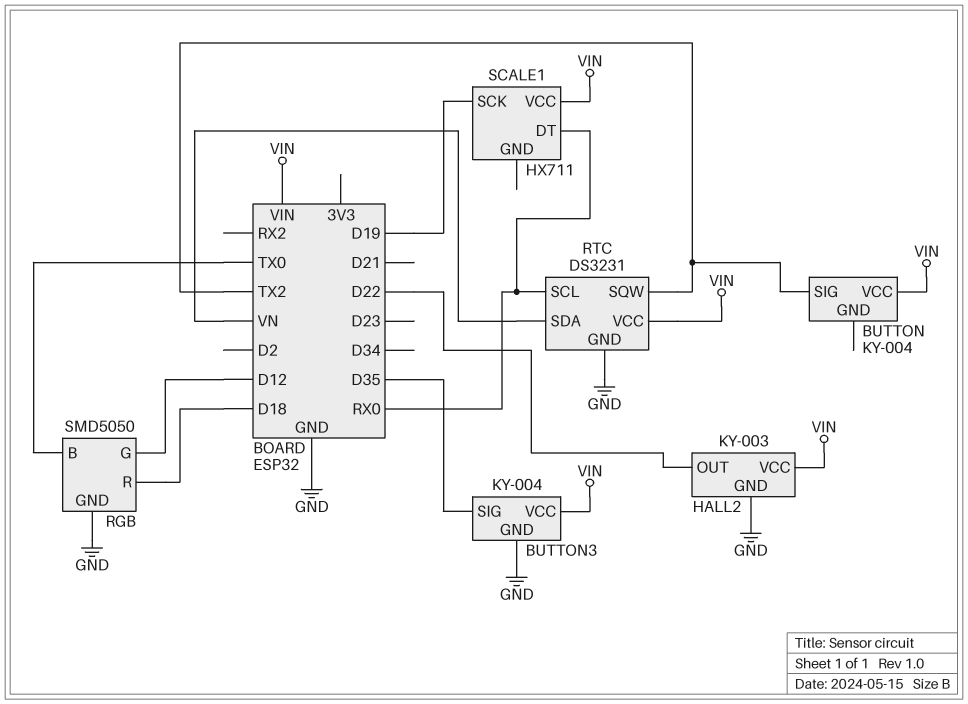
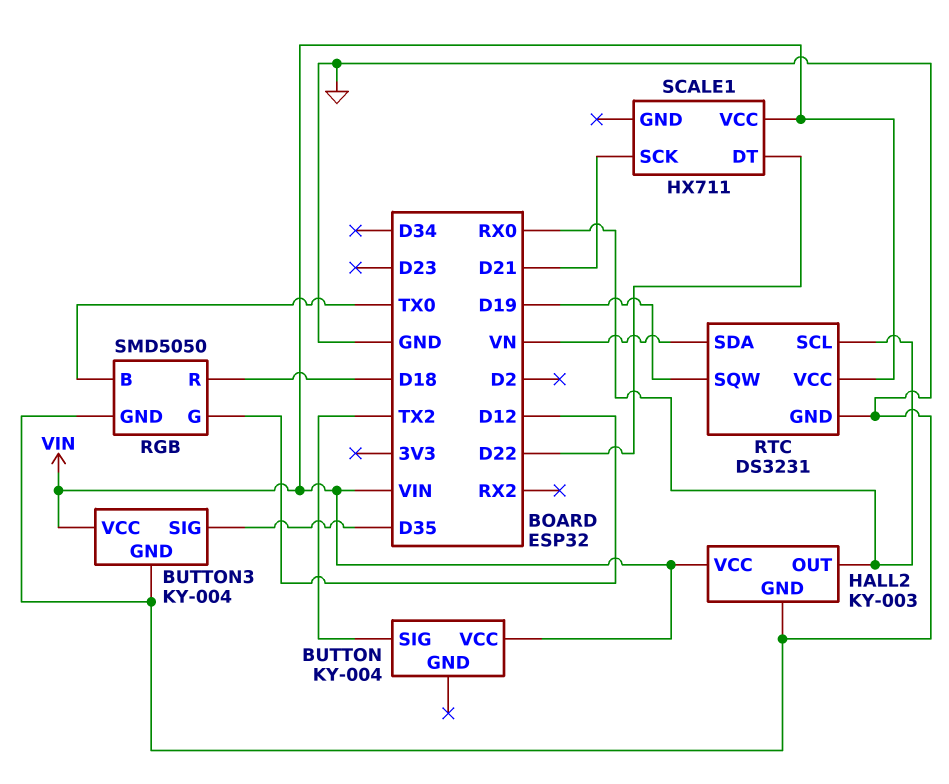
HALL2 pin OUT: D22 -> RX0
RTC pin SQW: TX2 -> D19
SCALE1 pin DT: RX0 -> D22
SCALE1 pin SCK: D19 -> D21

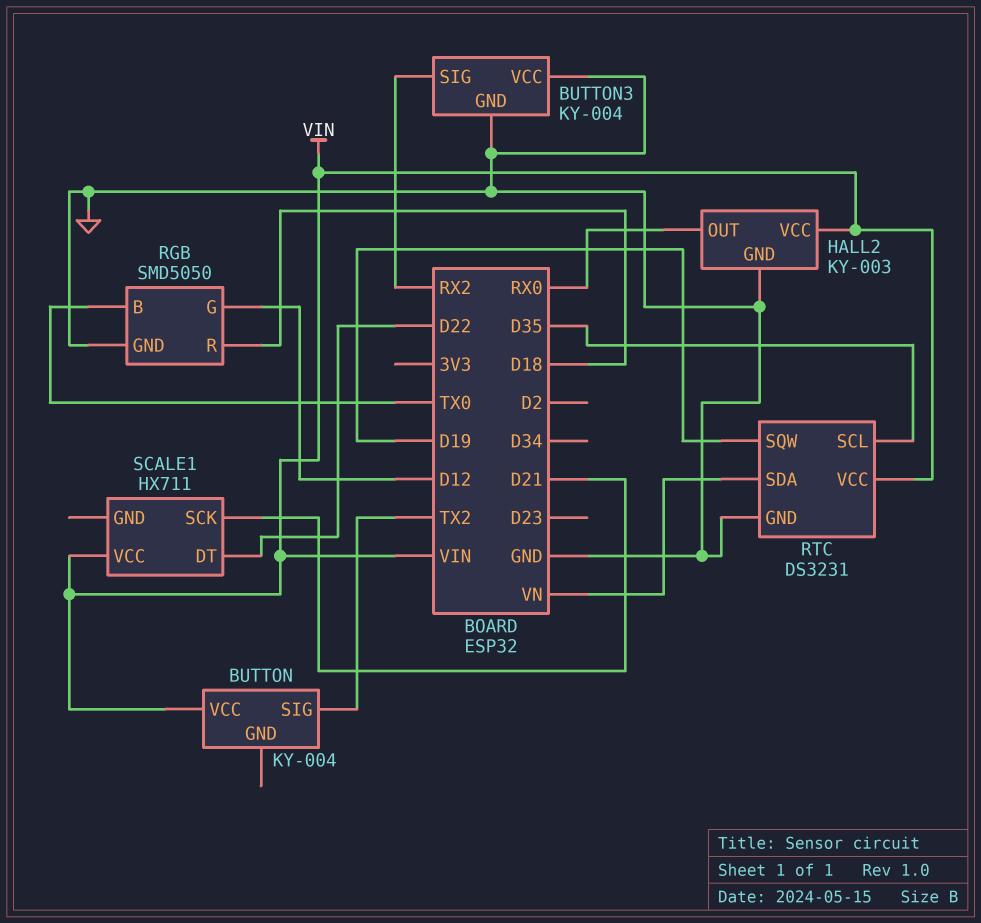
BUTTON3 pin SIG: D35 -> RX2
BUTTON3 pin VCC: VIN -> GND
RTC pin SCL: RX0 -> D35

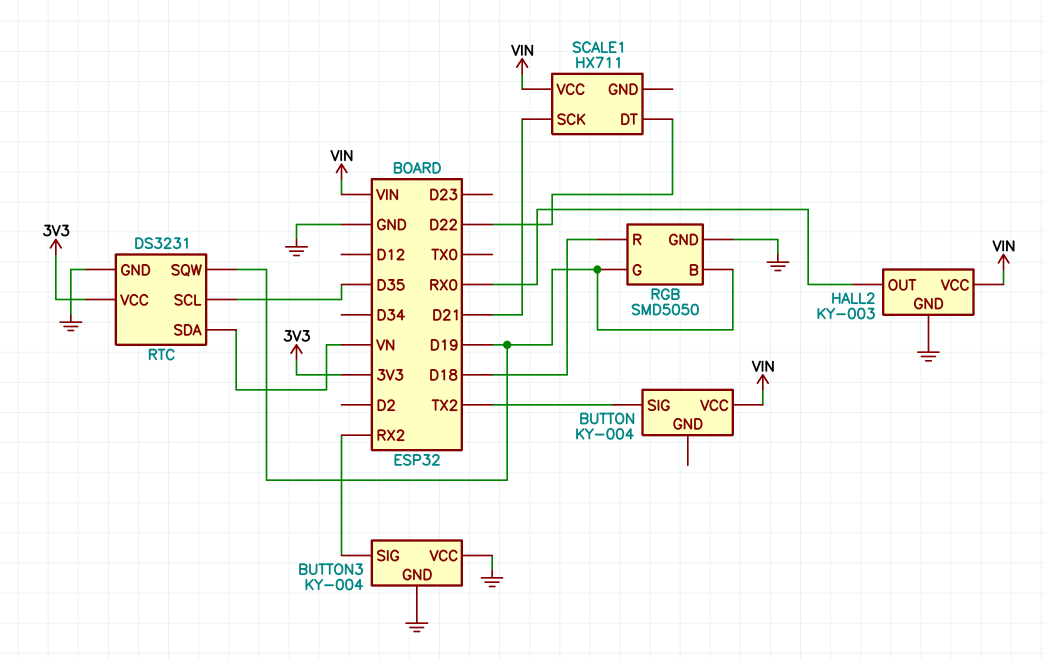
RGB pin B: TX0 -> D19
RGB pin G: D12 -> D19
RTC pin VCC: VIN -> 3V3

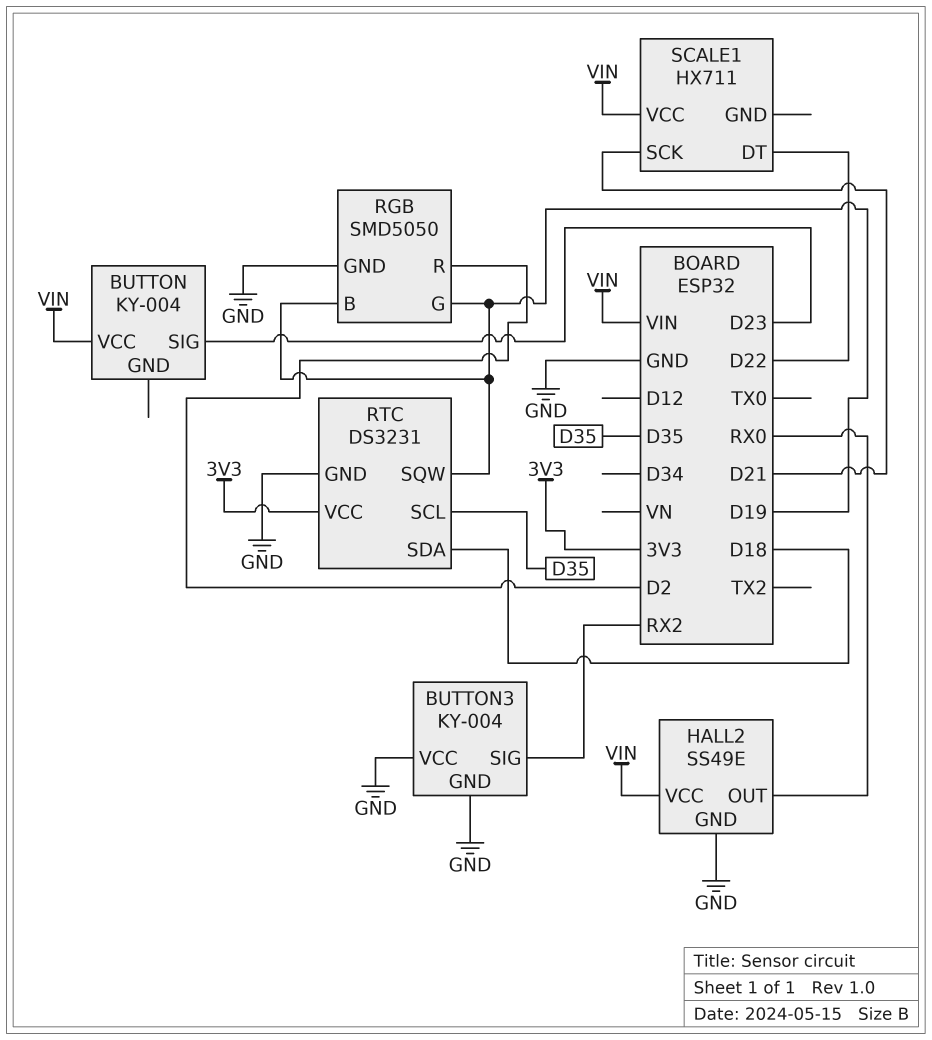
BUTTON pin SIG: TX2 -> D23
HALL2: KY-003 -> SS49E
RGB pin R: D18 -> D2
RTC pin SDA: VN -> D18

